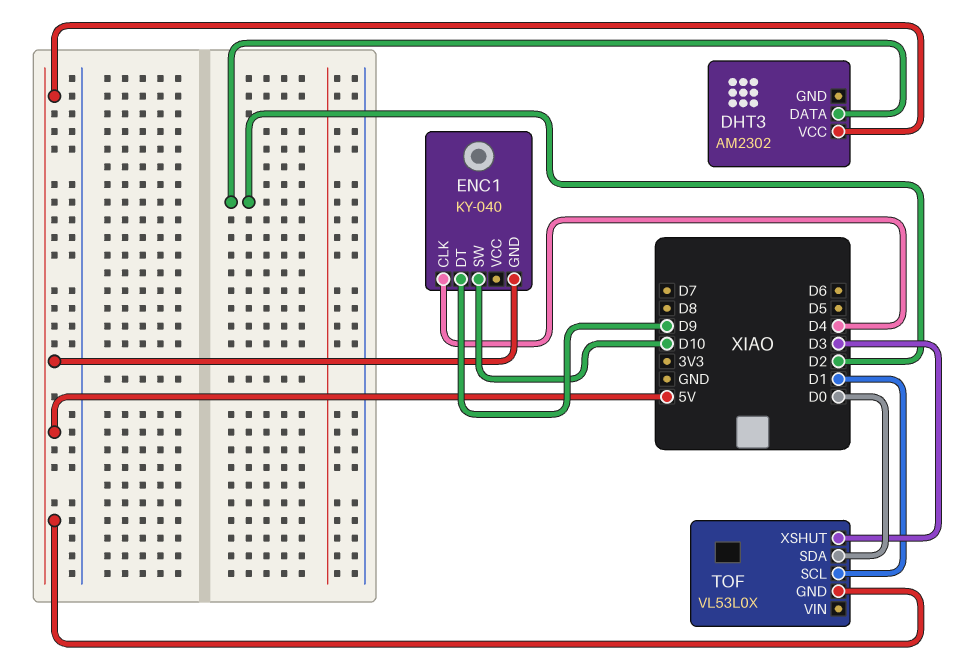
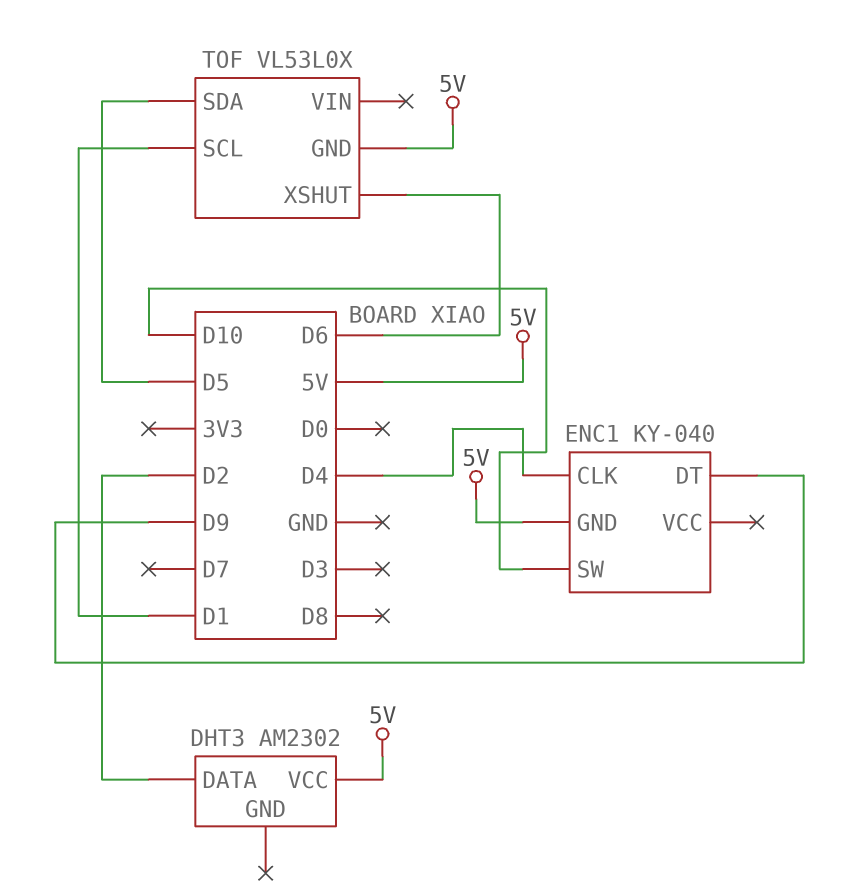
TOF pin SDA: D0 -> D5
TOF pin XSHUT: D3 -> D6

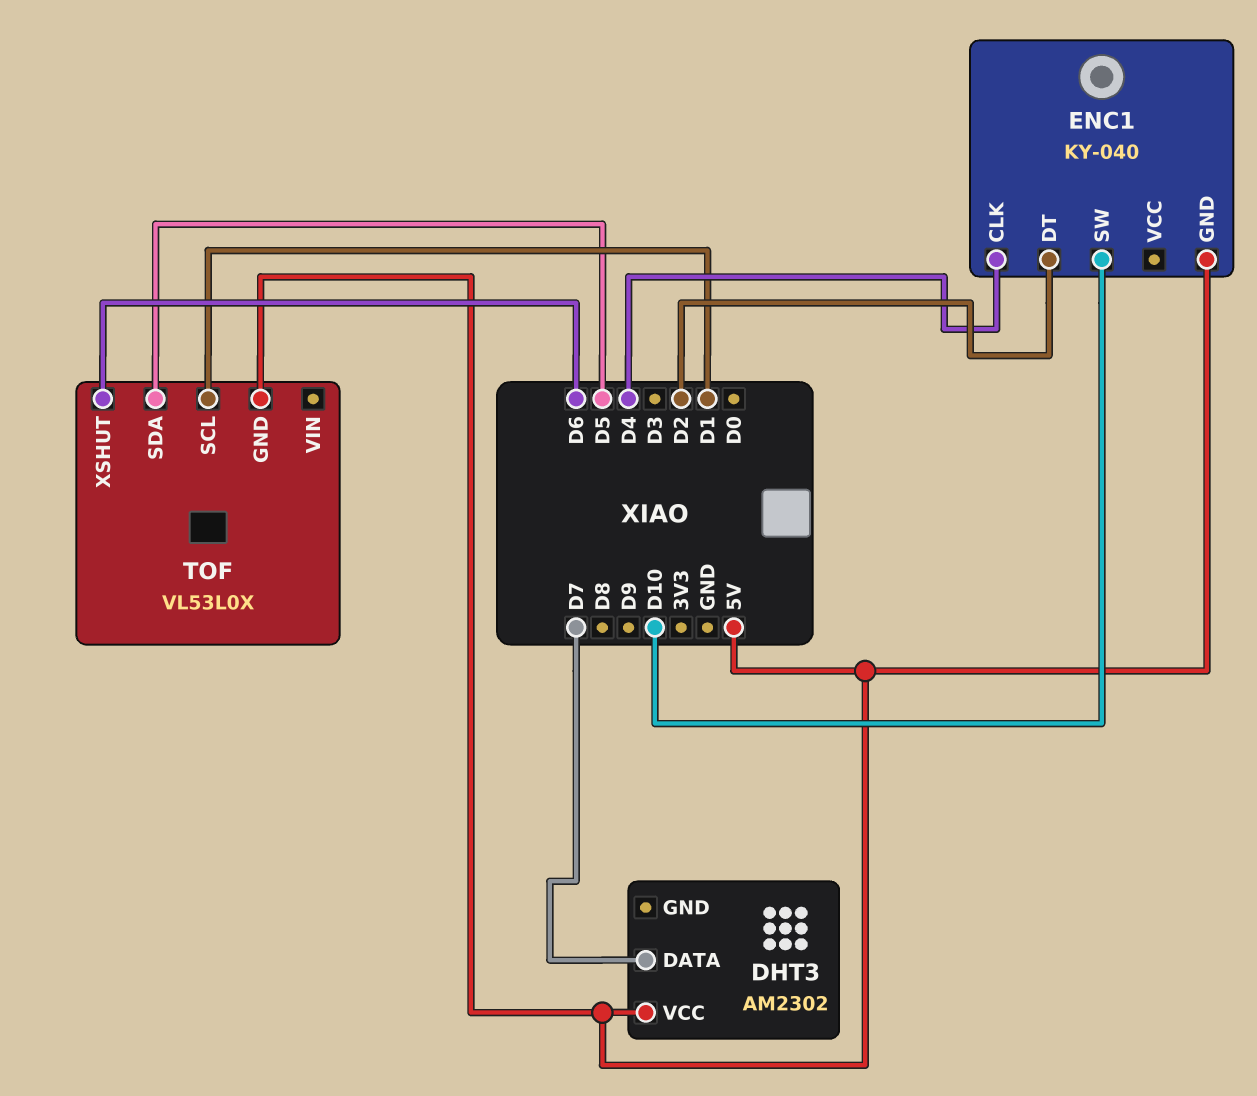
DHT3 pin DATA: D2 -> D7
ENC1 pin DT: D9 -> D2

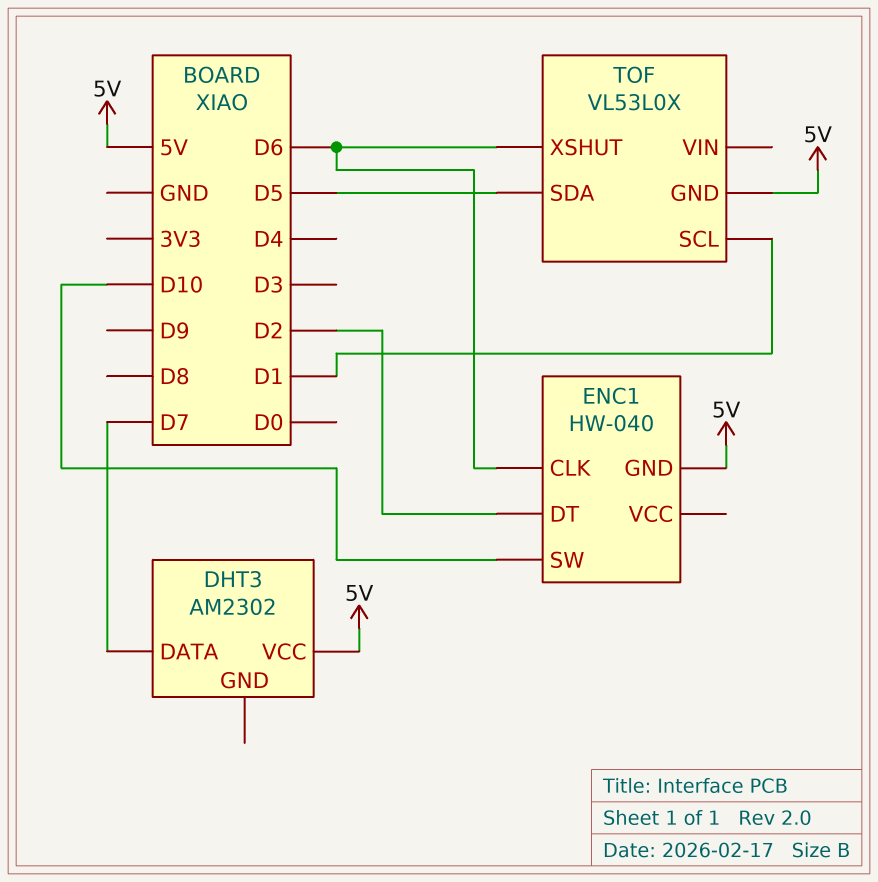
ENC1: KY-040 -> HW-040
ENC1 pin CLK: D4 -> D6

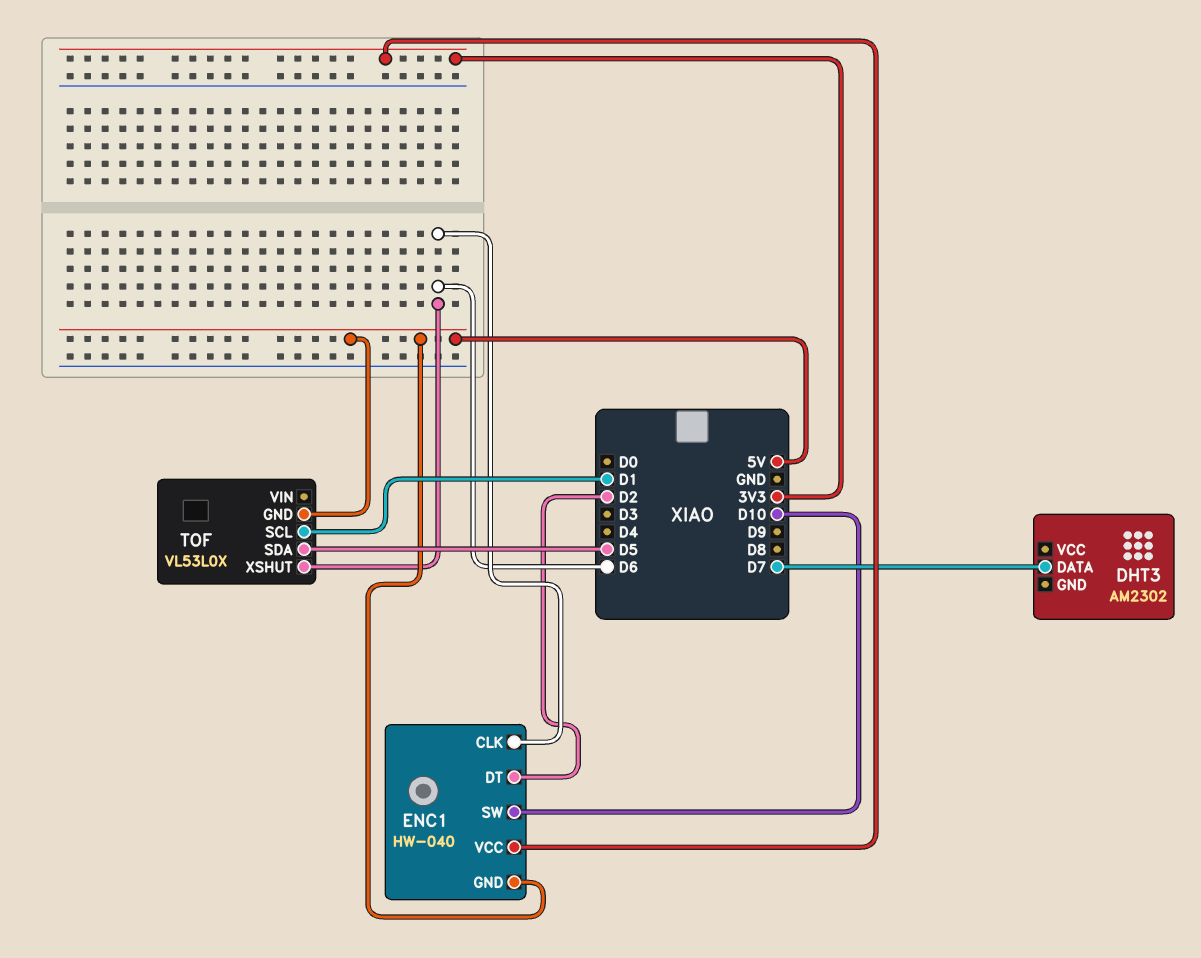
DHT3 pin VCC: 5V -> none
ENC1 pin VCC: none -> 3V3

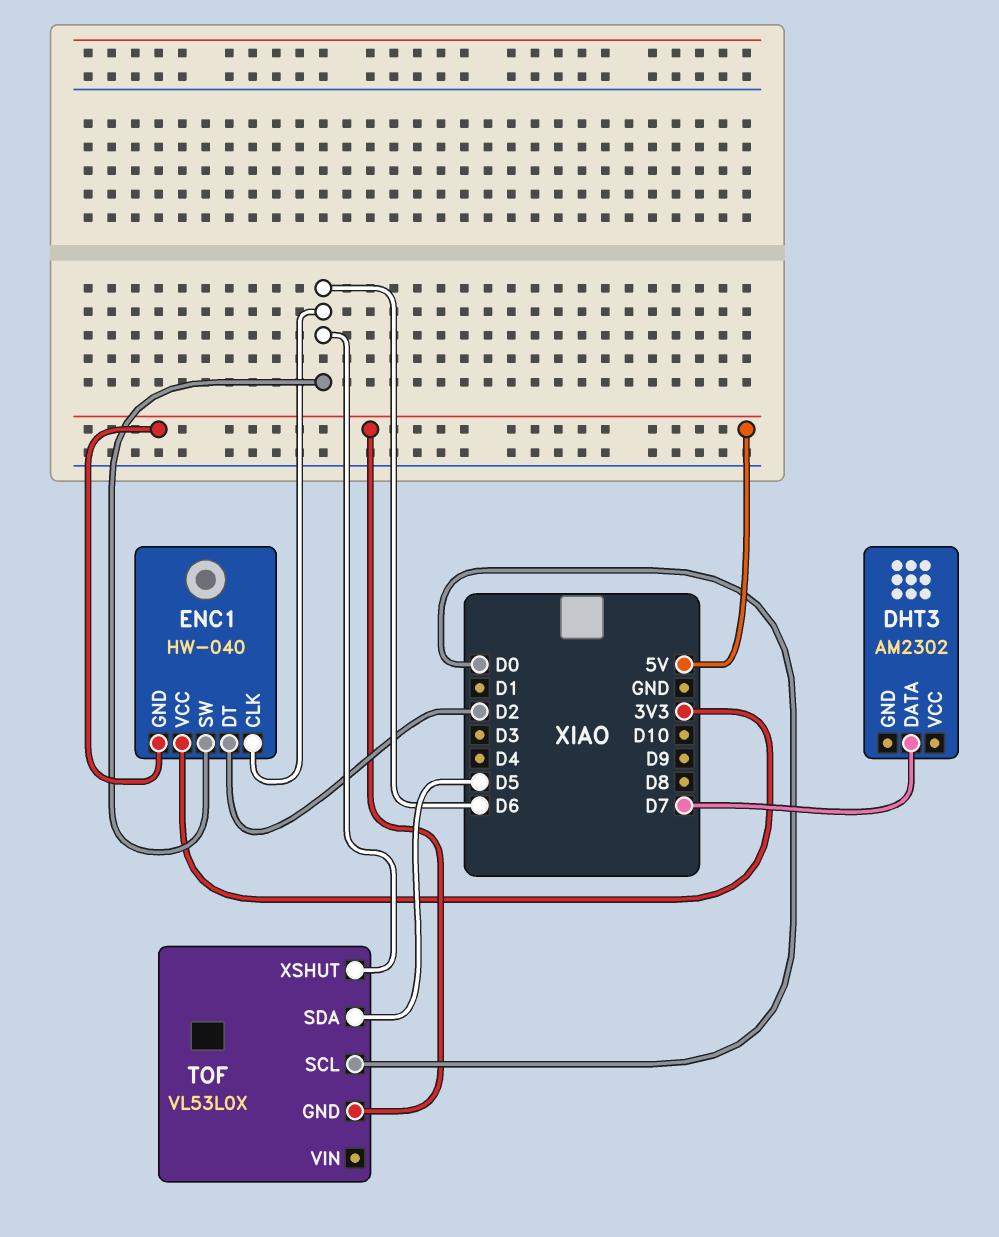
ENC1 pin SW: D10 -> D6
TOF pin SCL: D1 -> D0

